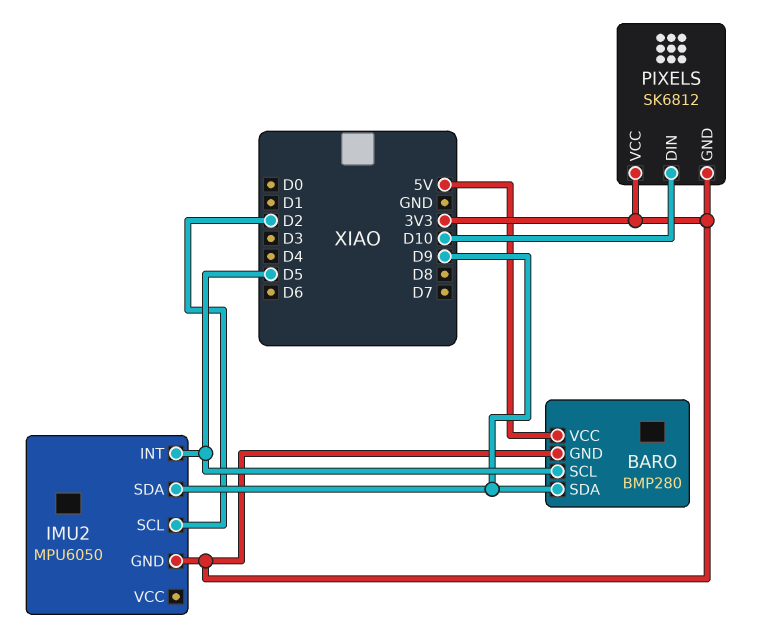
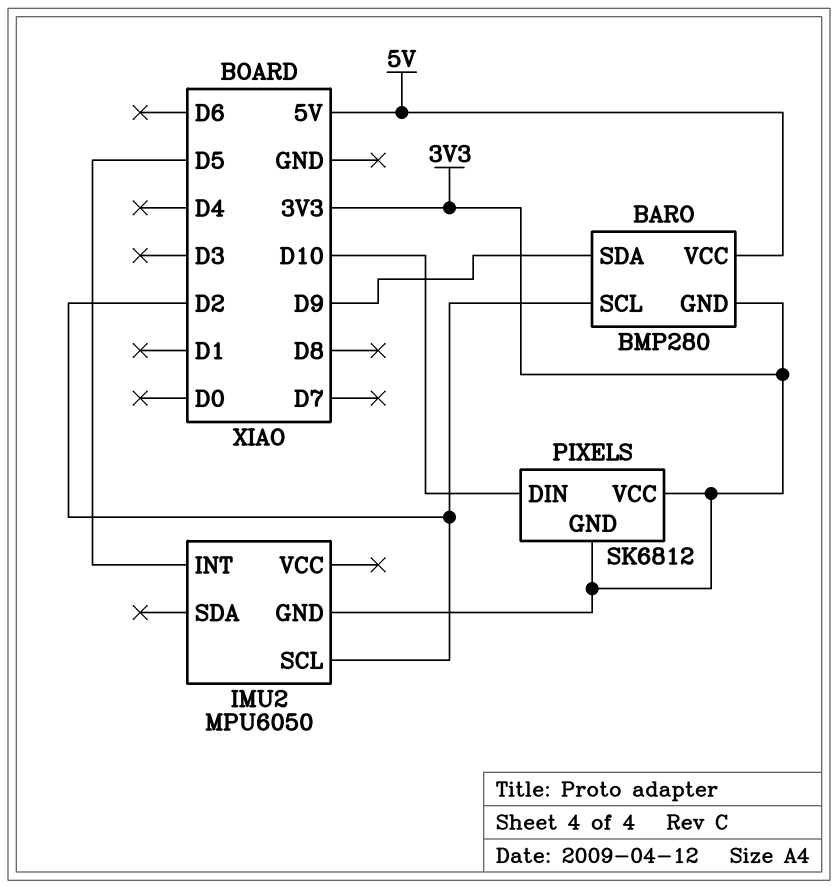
BARO pin SCL: D5 -> D2
IMU2 pin SDA: D9 -> none

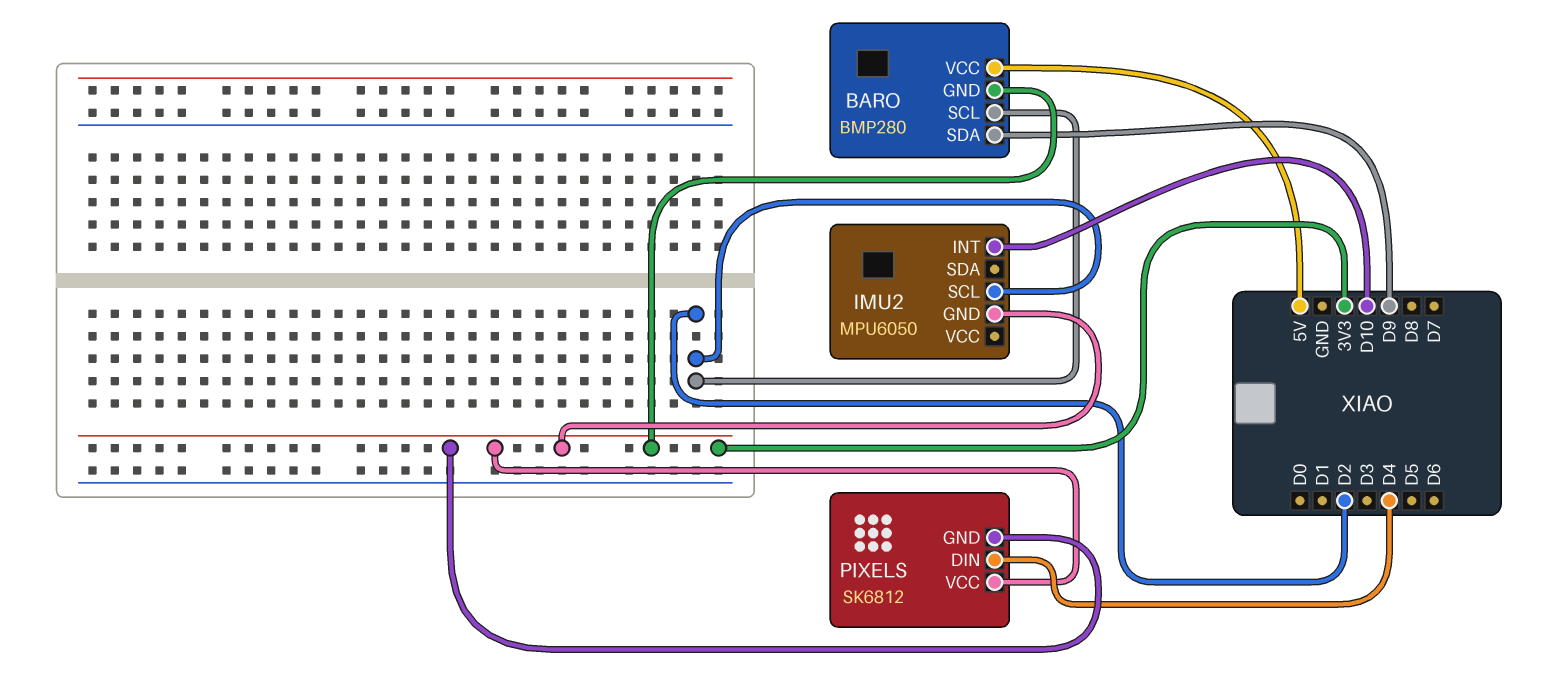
IMU2 pin INT: D5 -> D10
PIXELS pin DIN: D10 -> D4

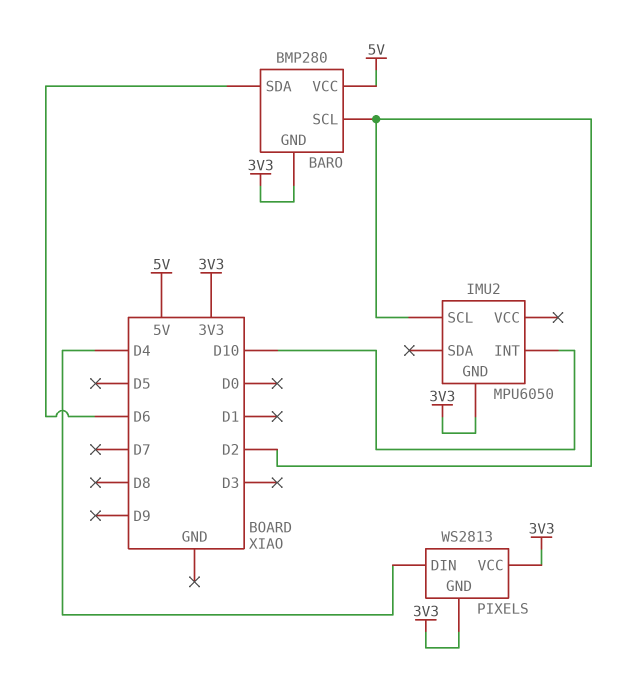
BARO pin SDA: D9 -> D6
PIXELS: SK6812 -> WS2813

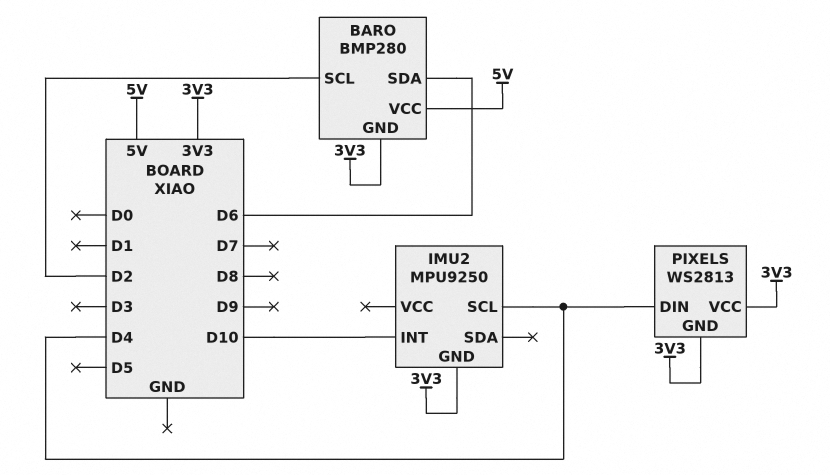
IMU2: MPU6050 -> MPU9250
IMU2 pin SCL: D2 -> D4

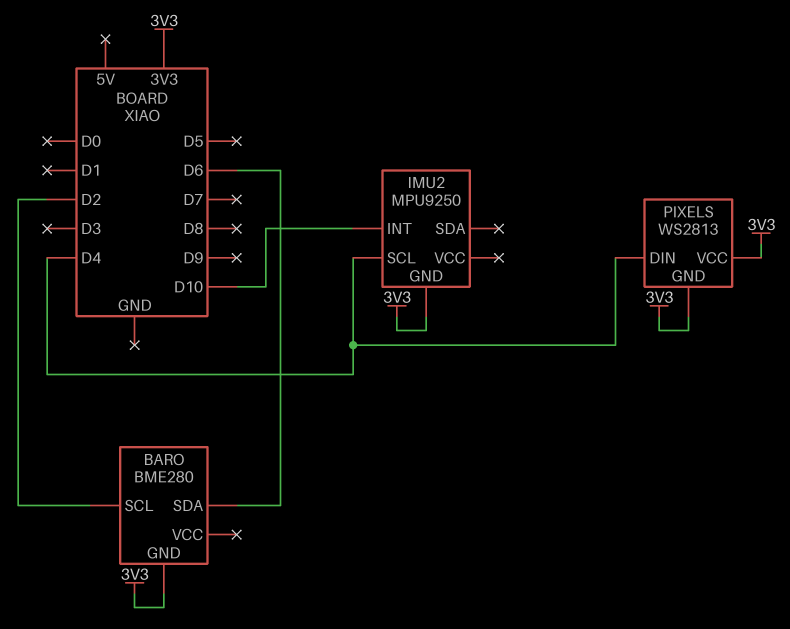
BARO: BMP280 -> BME280
BARO pin VCC: 5V -> none

